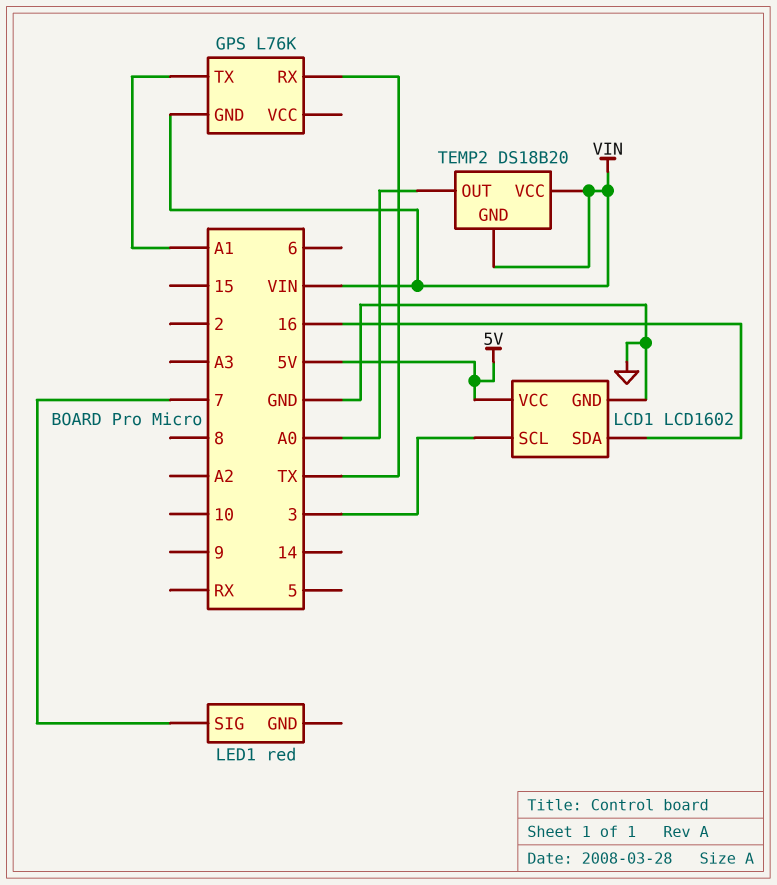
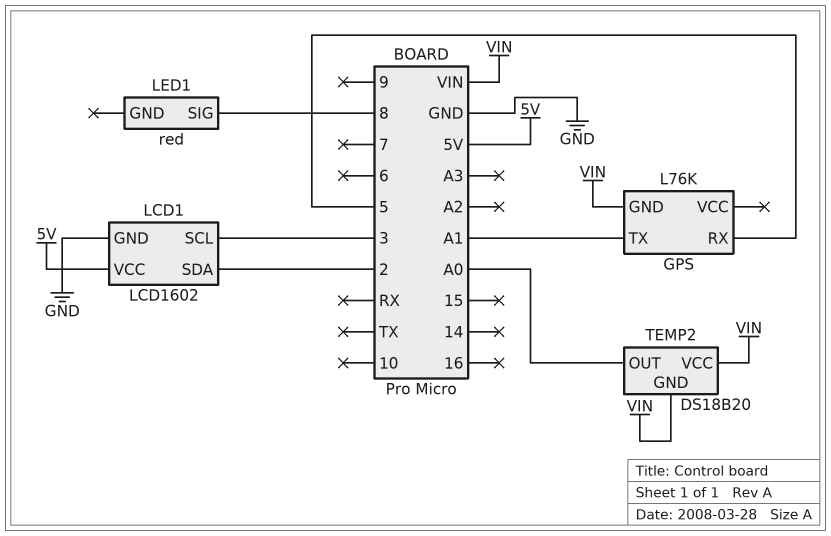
GPS pin RX: TX -> 5
LCD1 pin SDA: 16 -> 2
LED1 pin SIG: 7 -> 8

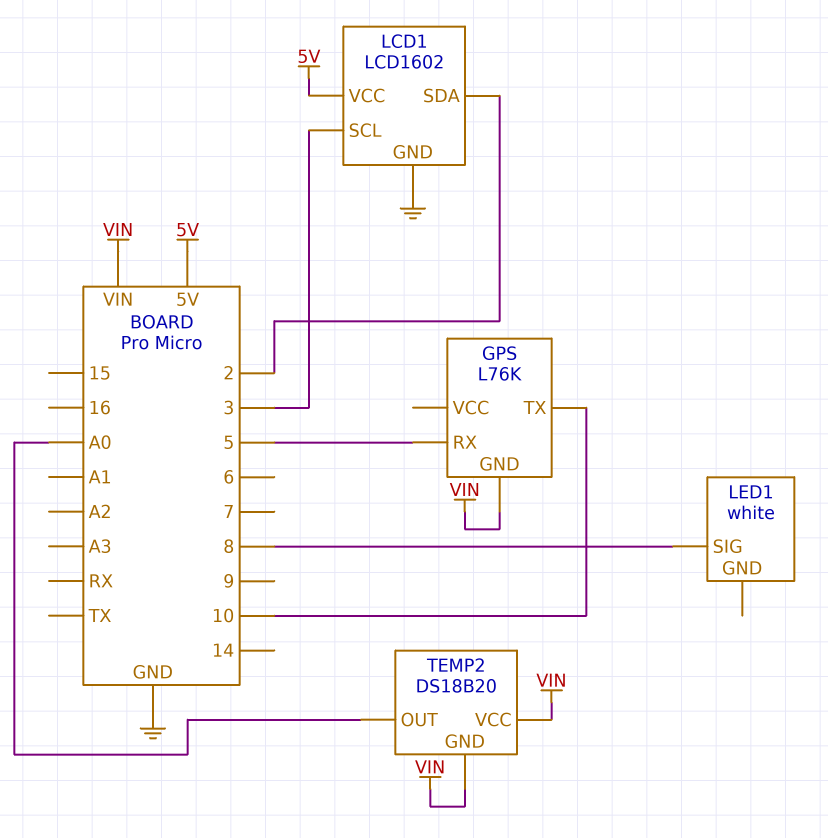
GPS pin TX: A1 -> 10
LED1: red -> white

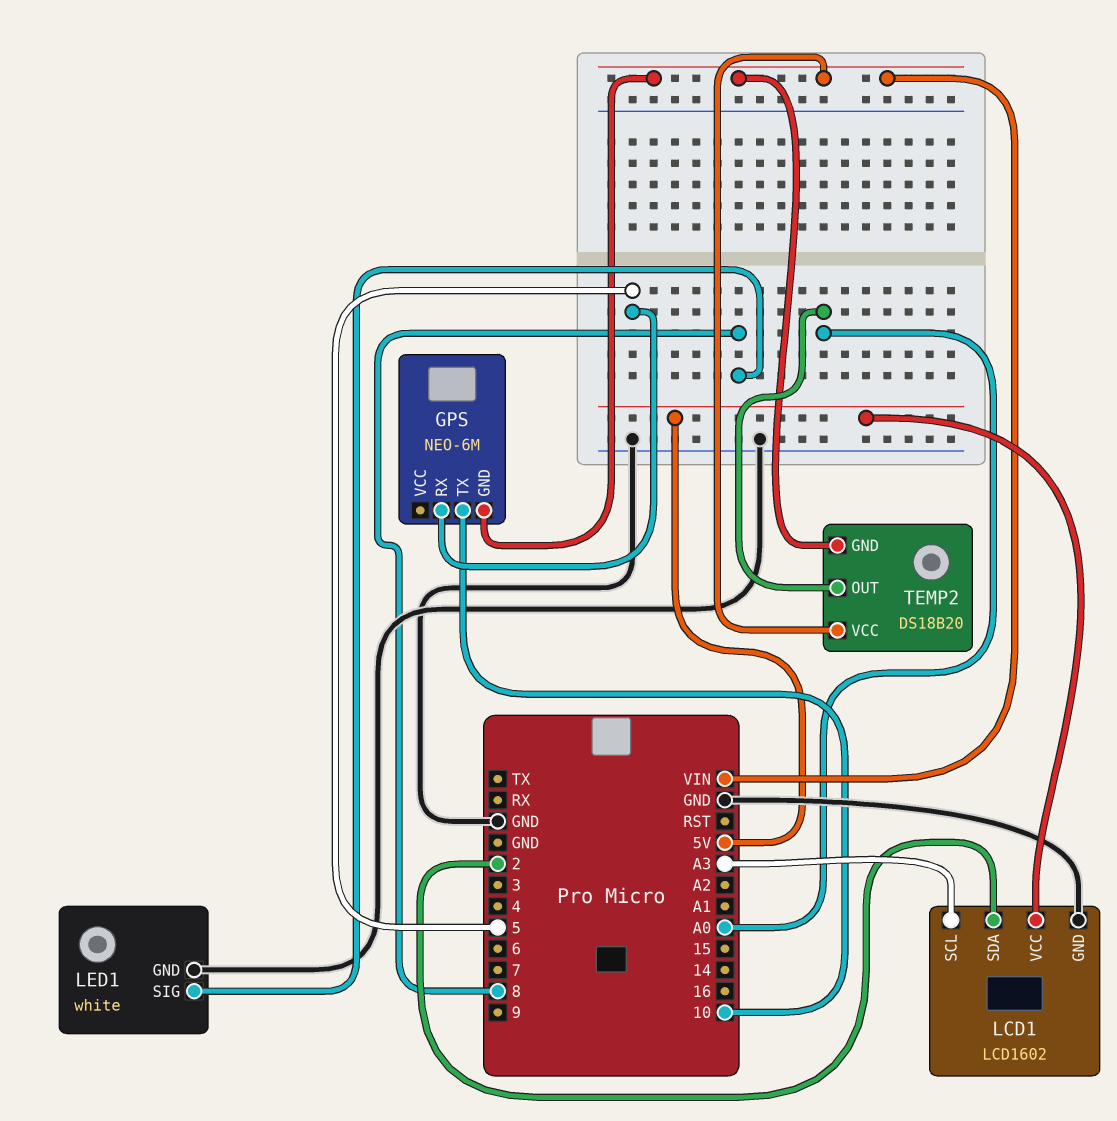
GPS: L76K -> NEO-6M
LCD1 pin SCL: 3 -> A3
LED1 pin GND: none -> GND

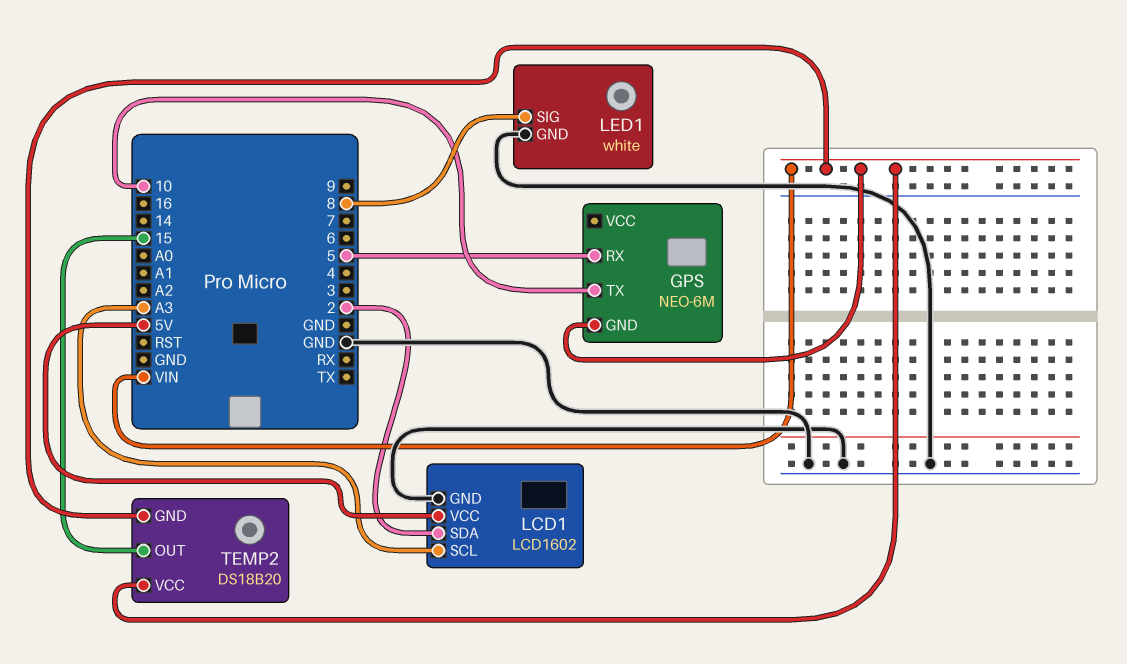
TEMP2 pin OUT: A0 -> 15

